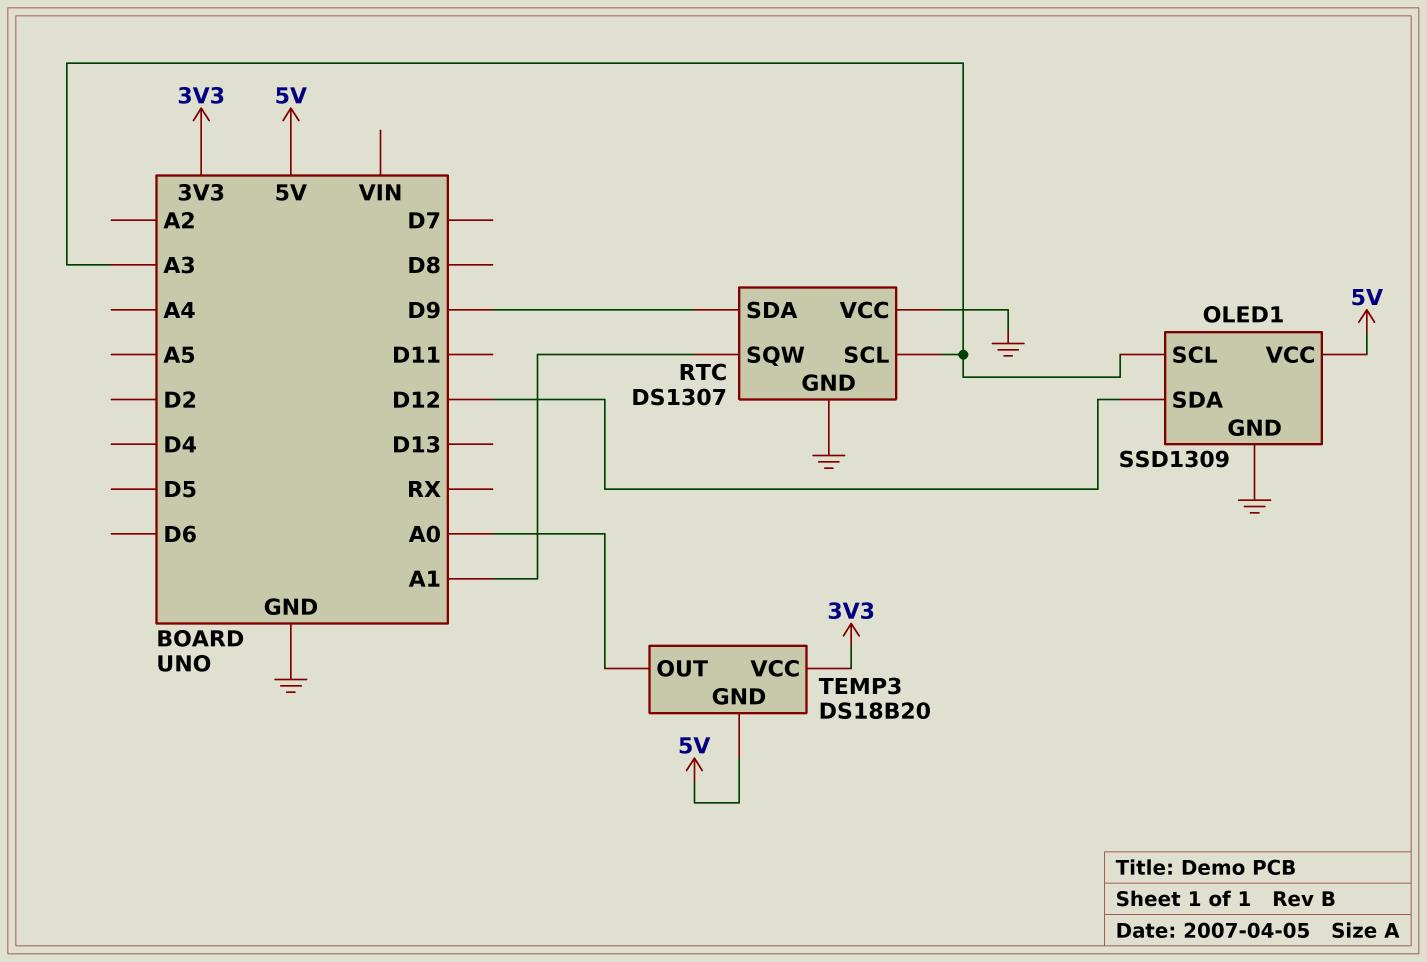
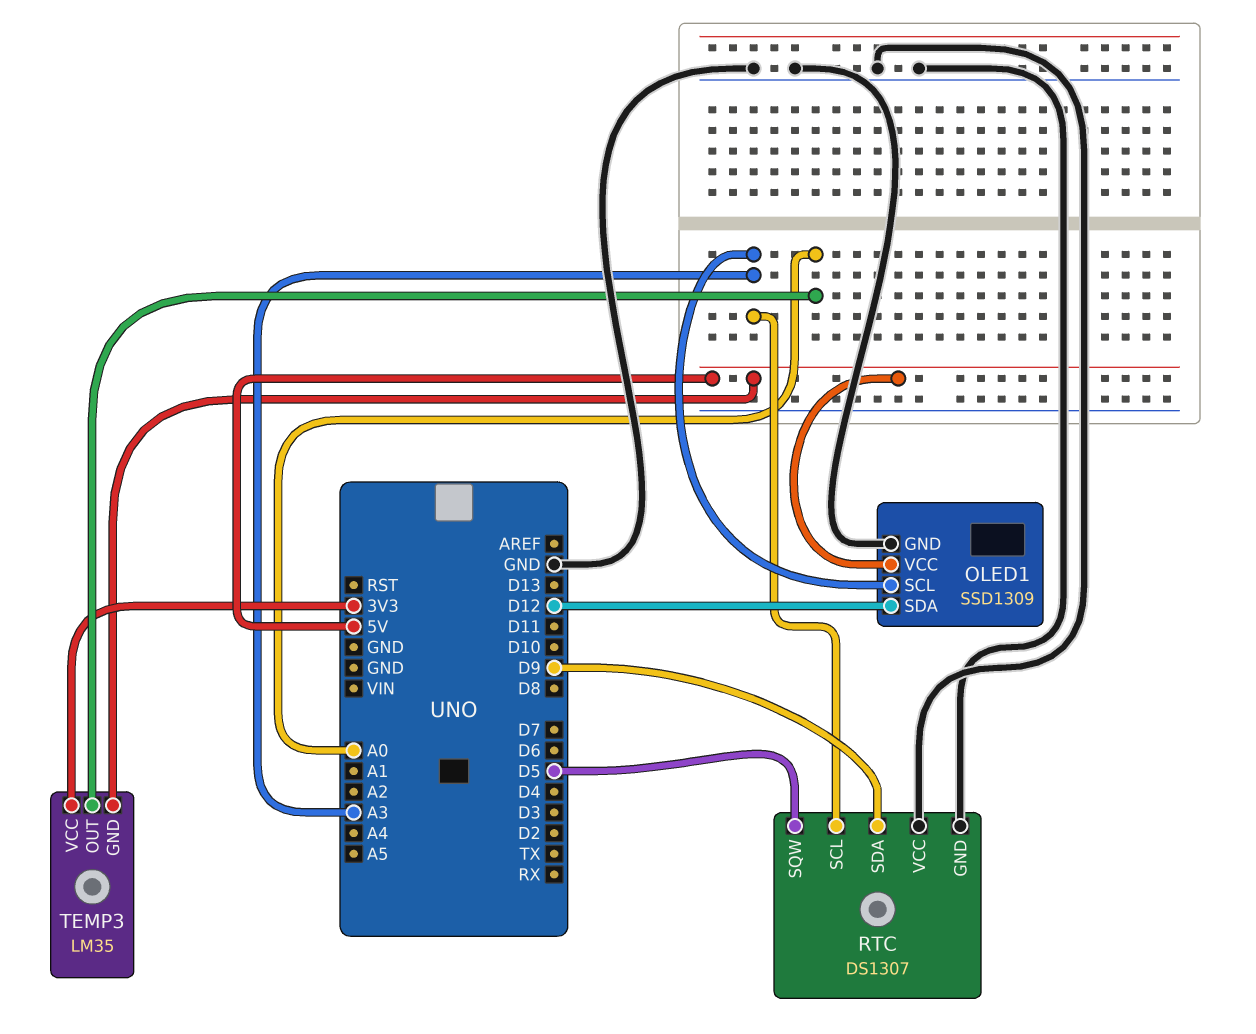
RTC pin SQW: A1 -> D5
TEMP3: DS18B20 -> LM35

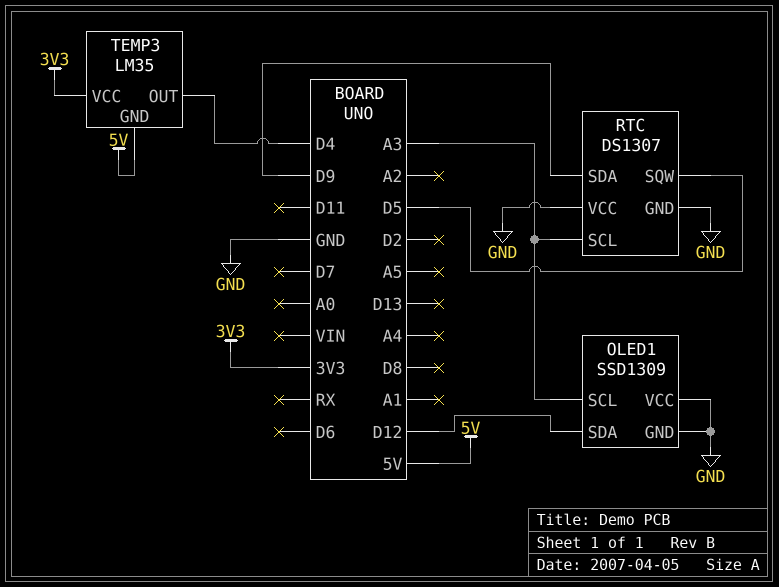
OLED1 pin VCC: 5V -> GND
TEMP3 pin OUT: A0 -> D4

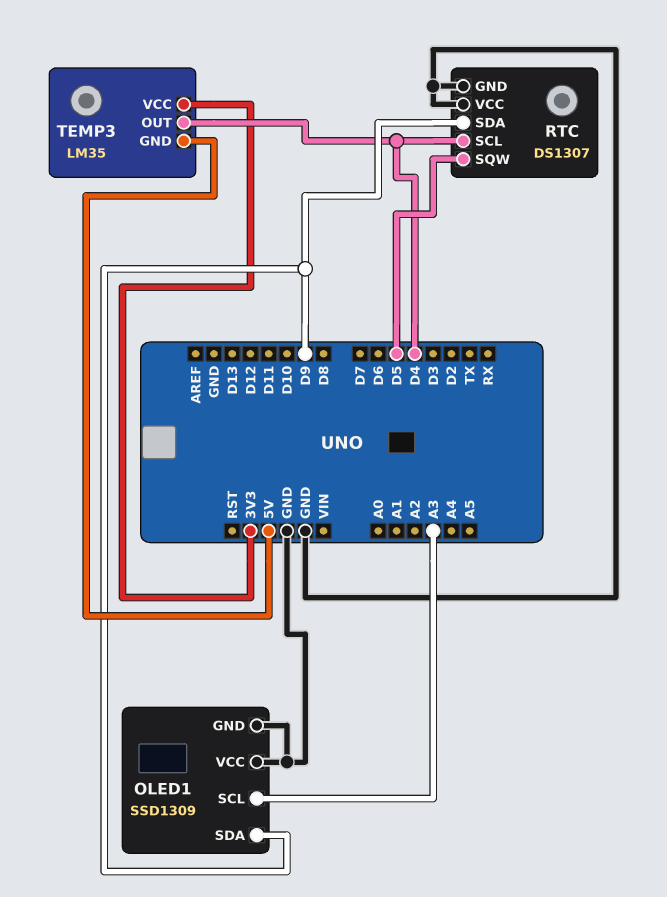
OLED1 pin SDA: D12 -> D9
RTC pin SCL: A3 -> D4

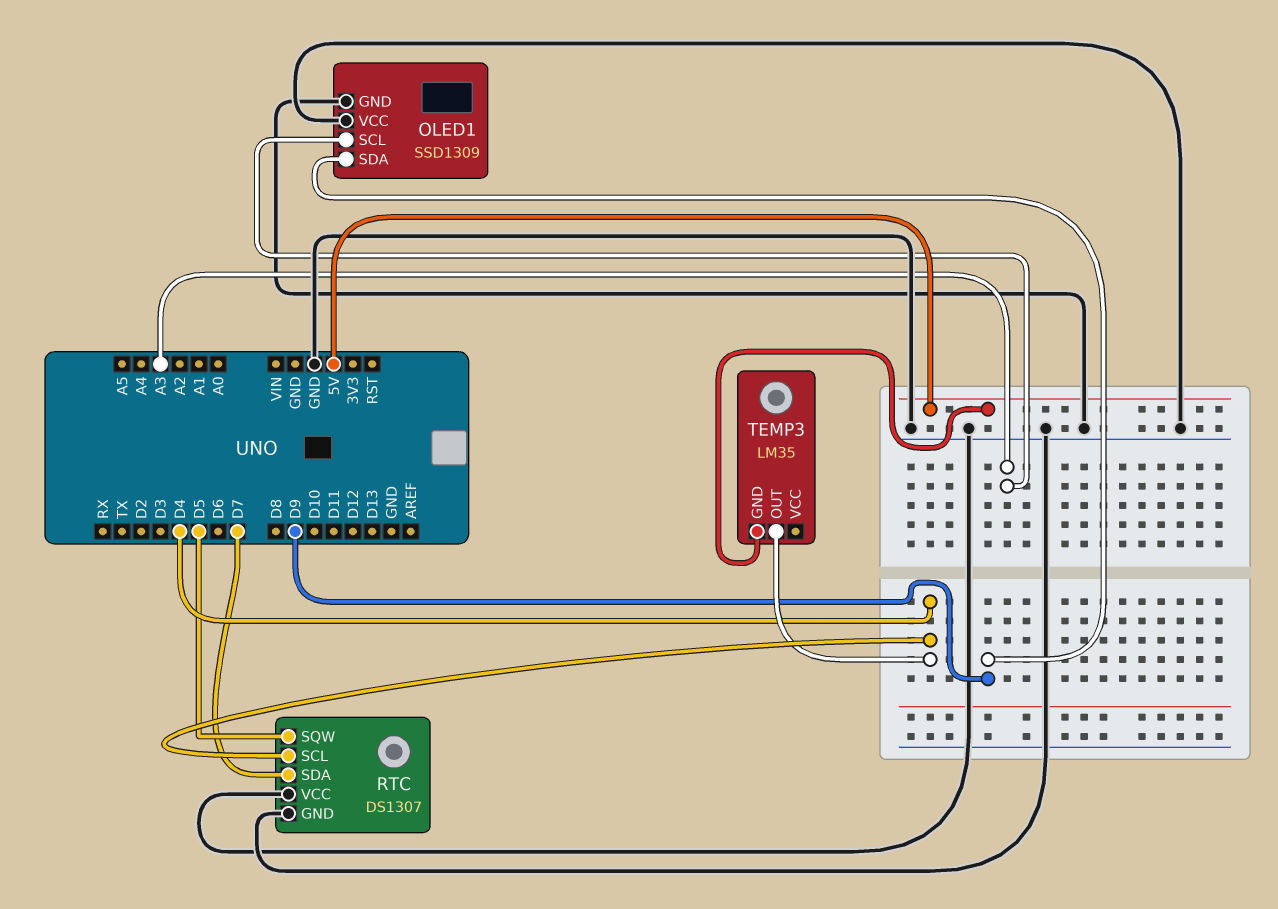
RTC pin SDA: D9 -> D7
TEMP3 pin VCC: 3V3 -> none

